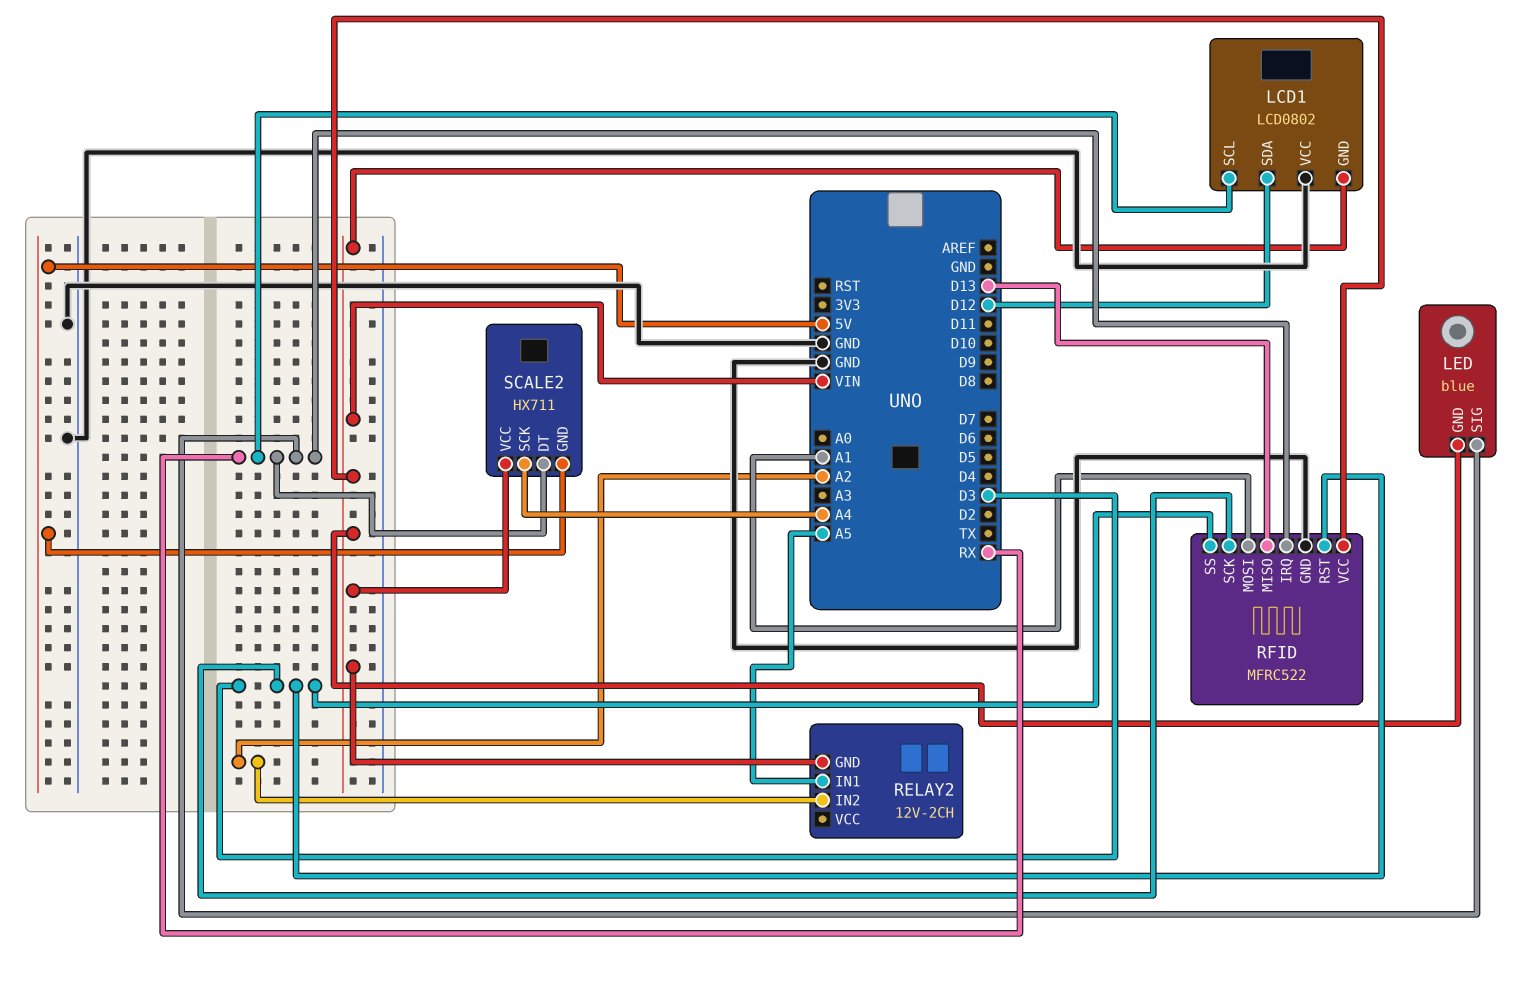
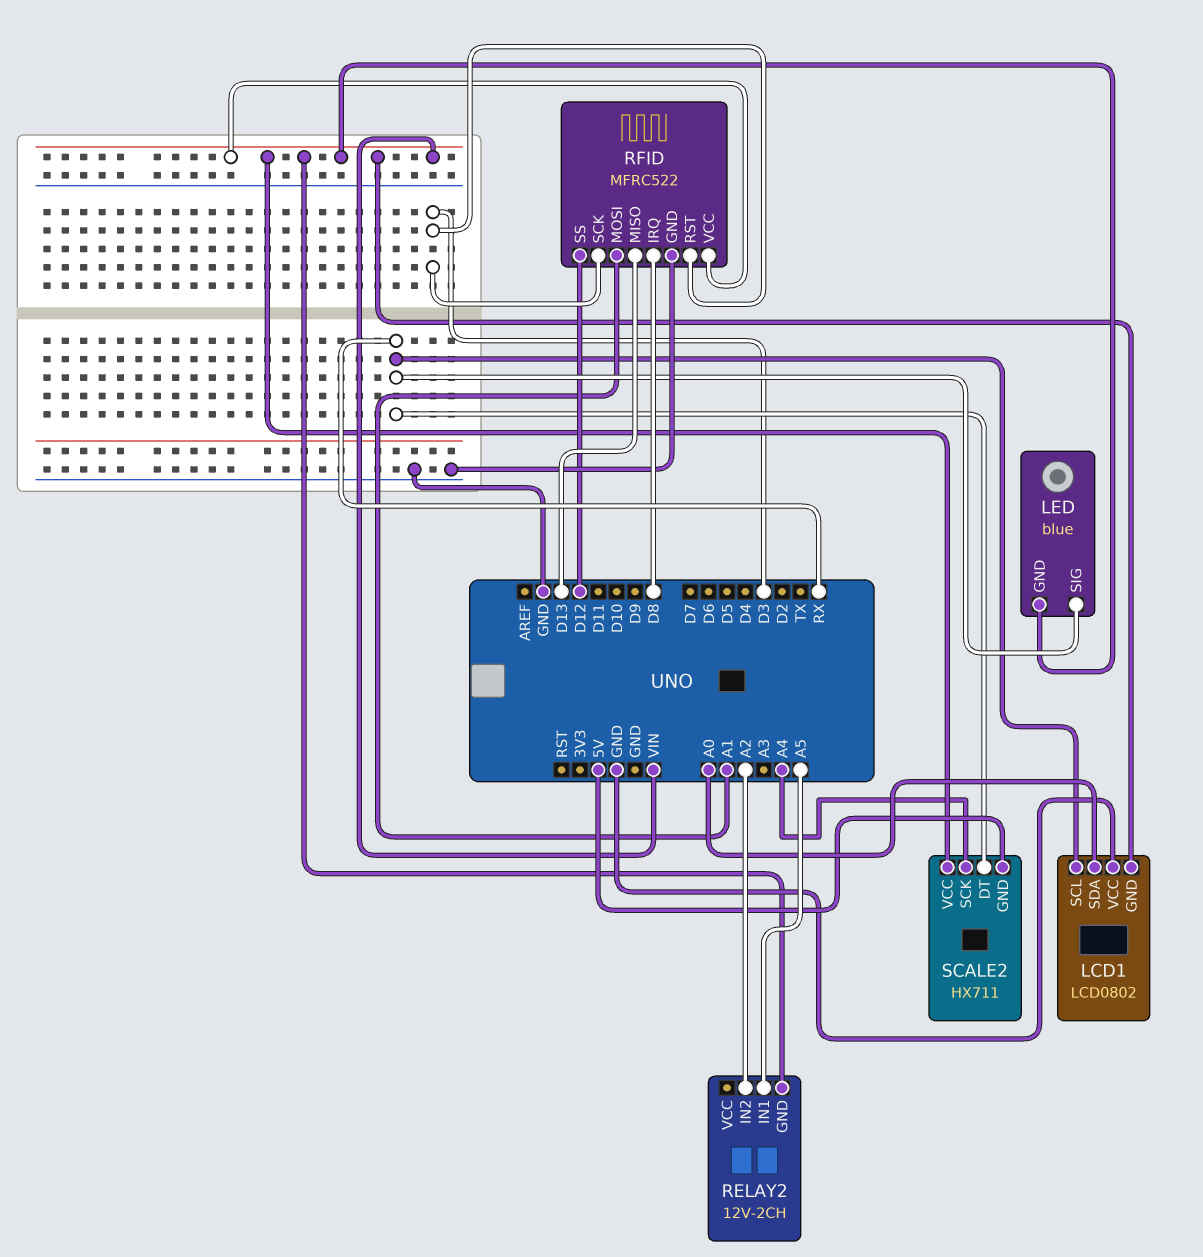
LCD1 pin SDA: D12 -> A0
RFID pin IRQ: RX -> D8
RFID pin SS: D3 -> D12

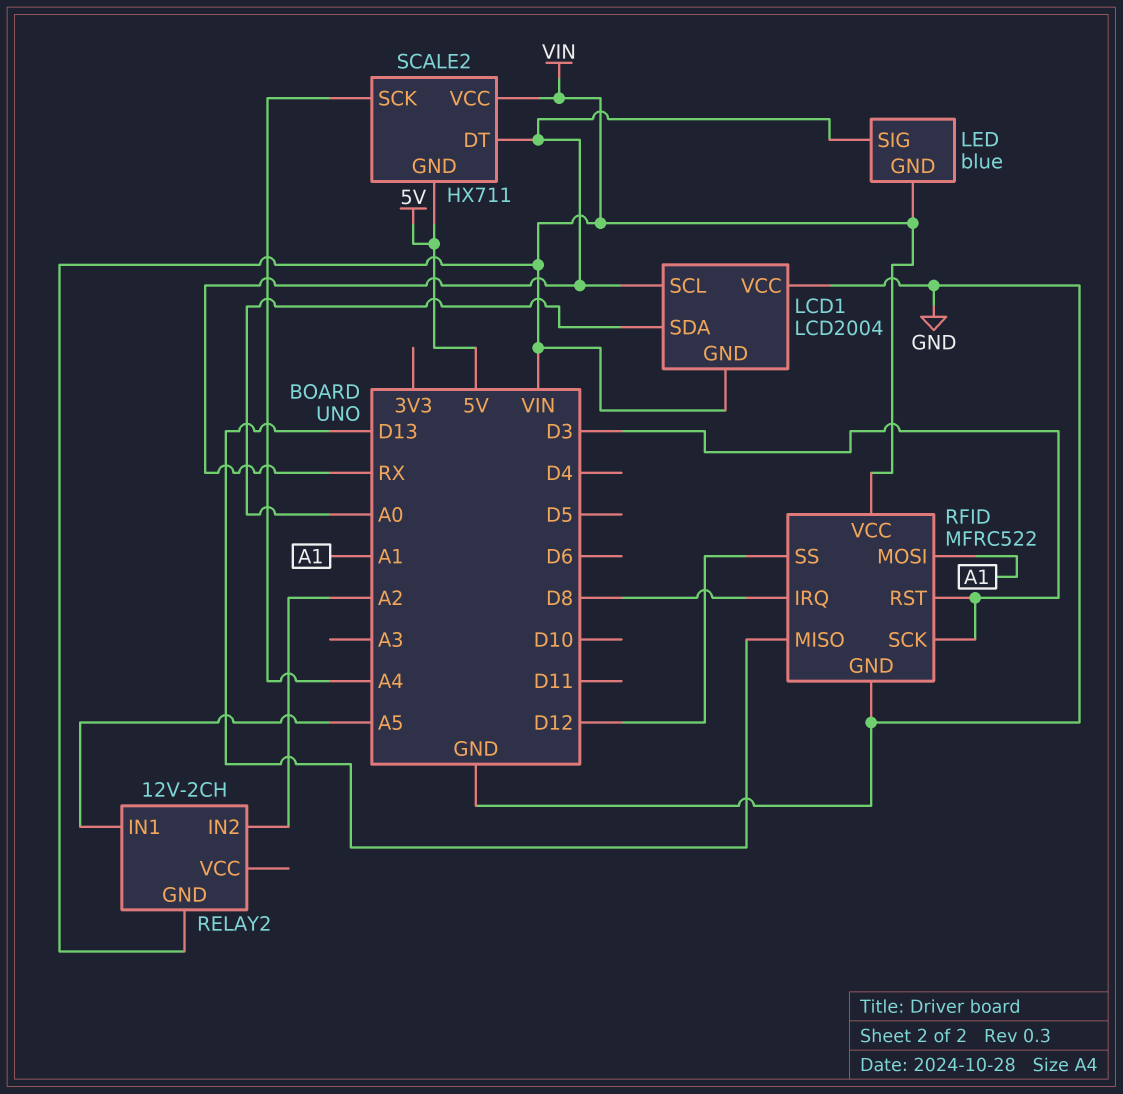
LCD1: LCD0802 -> LCD2004

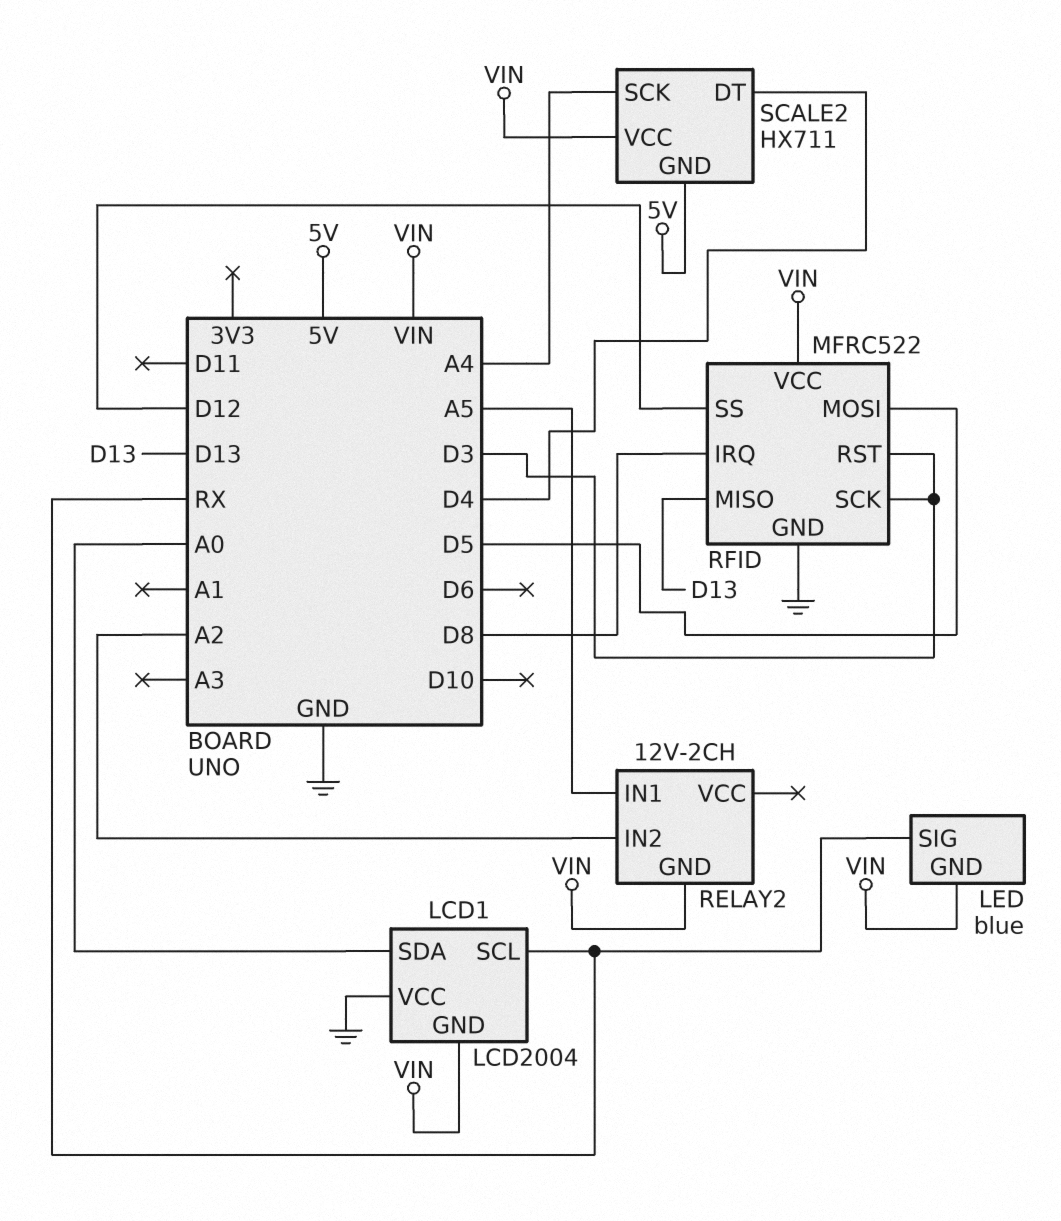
RFID pin MOSI: A1 -> D5
SCALE2 pin DT: RX -> D4

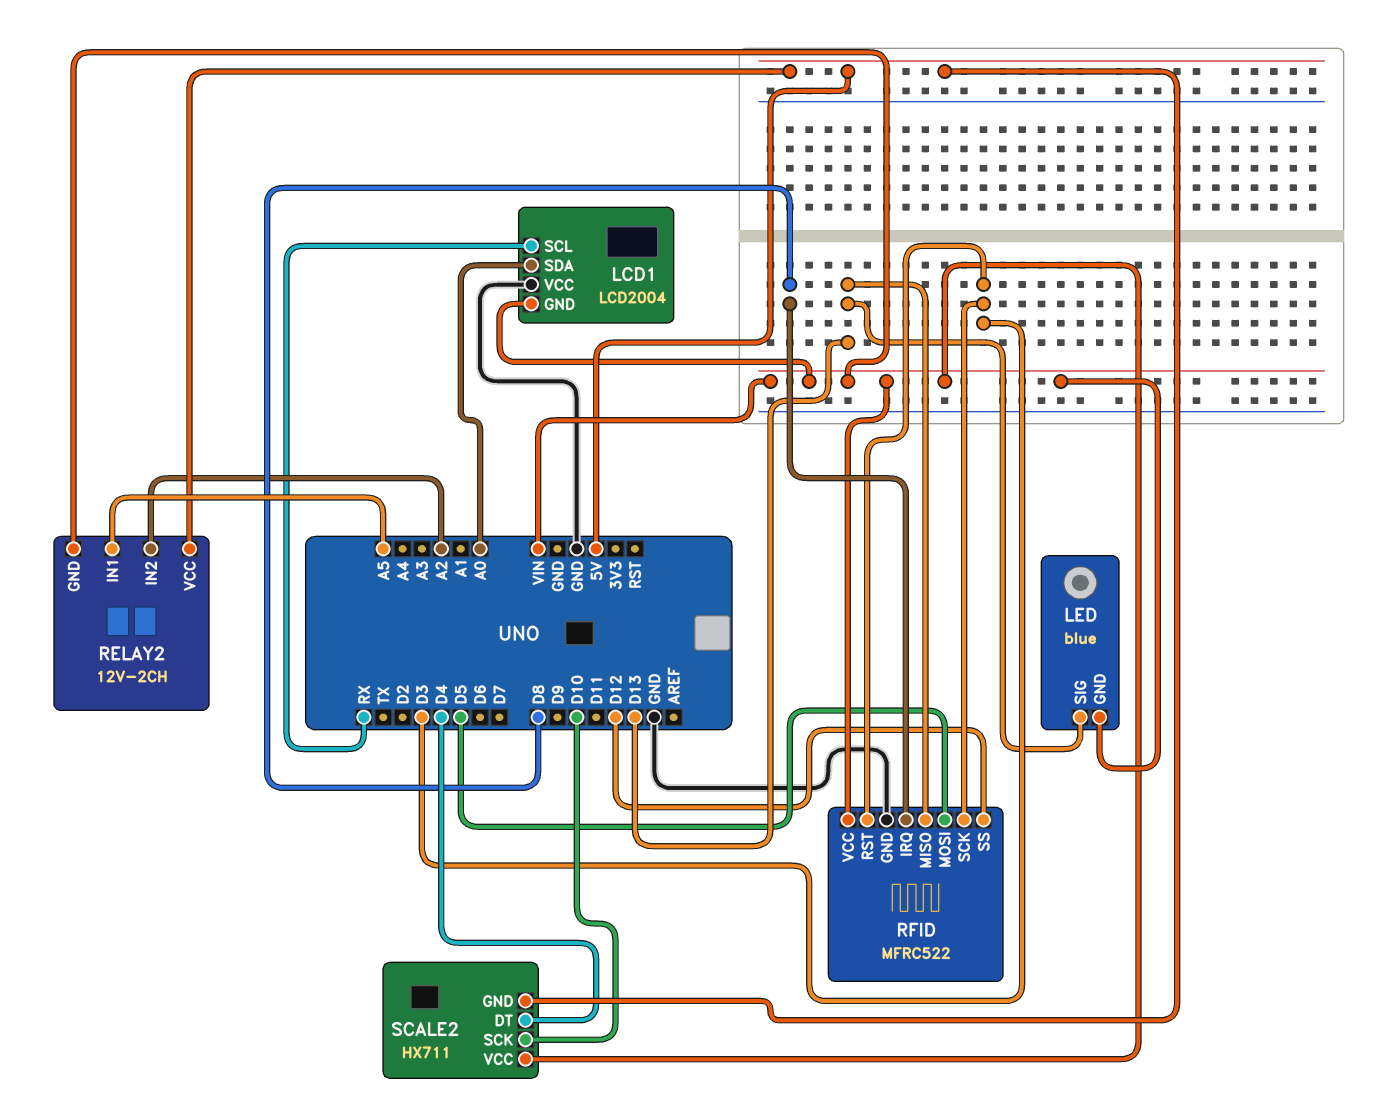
LED pin SIG: RX -> D13
RELAY2 pin VCC: none -> 5V
SCALE2 pin SCK: A4 -> D10

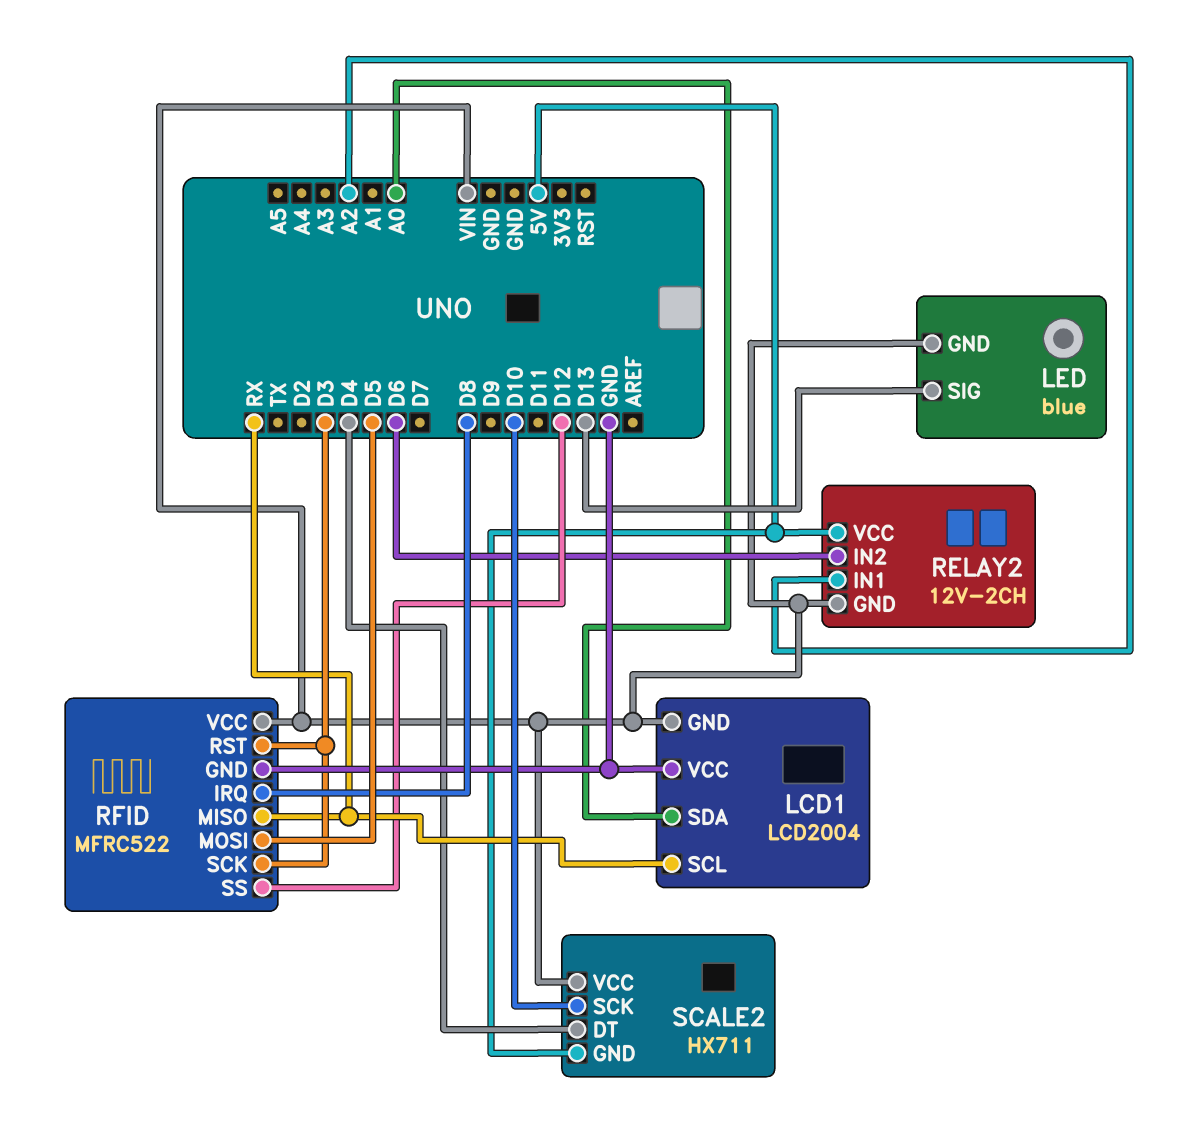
RELAY2 pin IN1: A5 -> A2
RELAY2 pin IN2: A2 -> D6
RFID pin MISO: D13 -> RX

